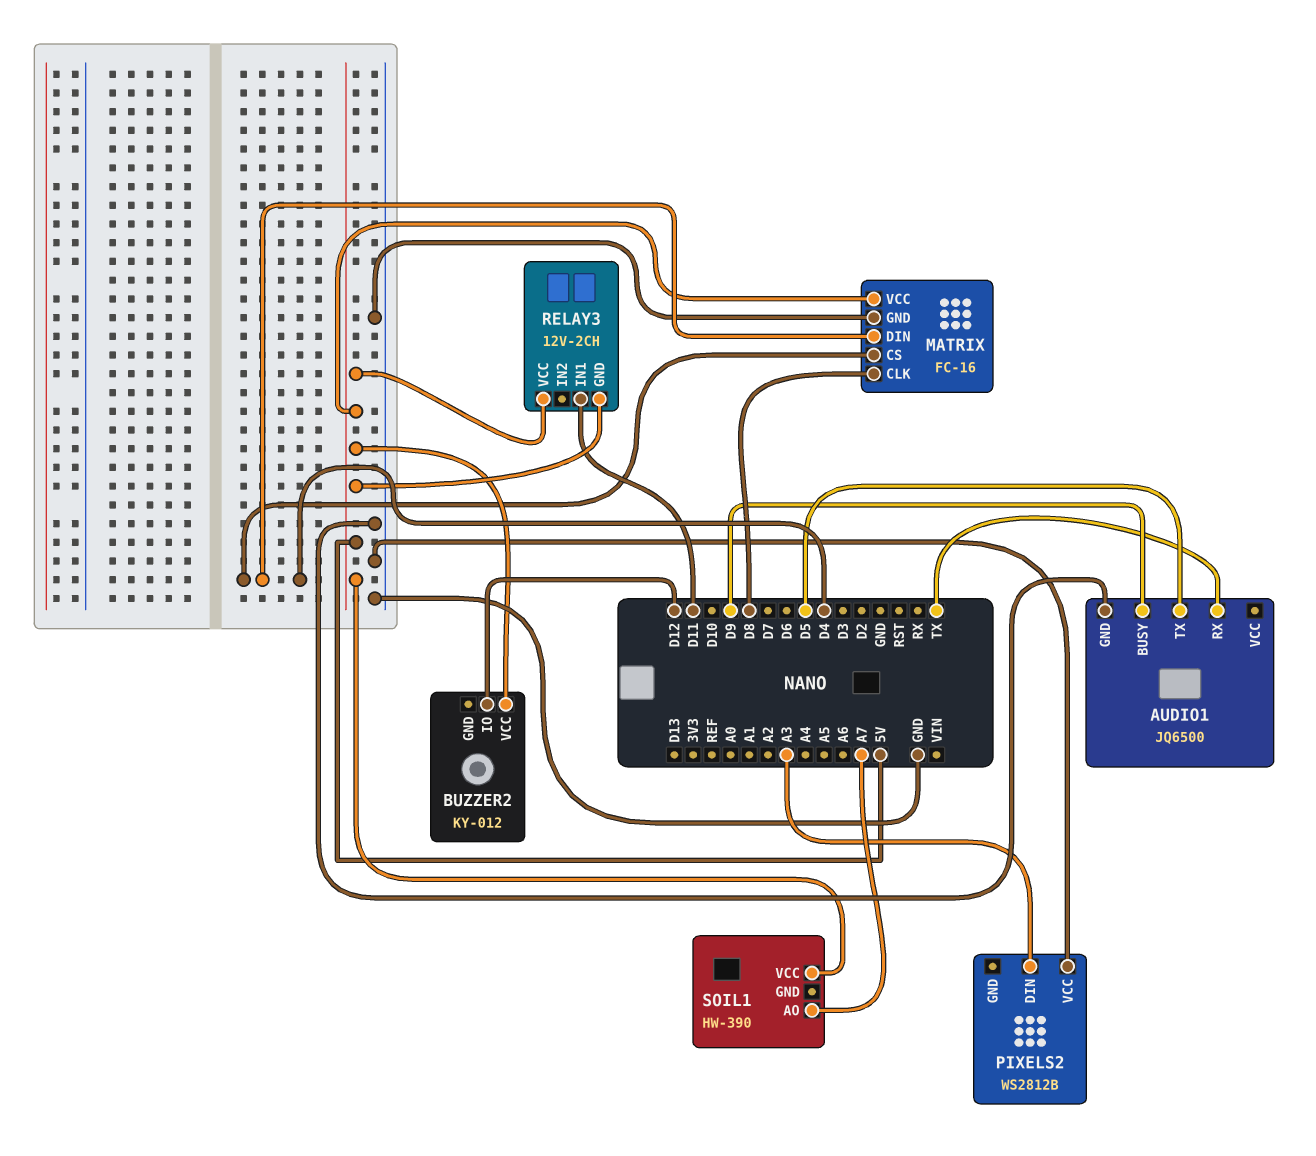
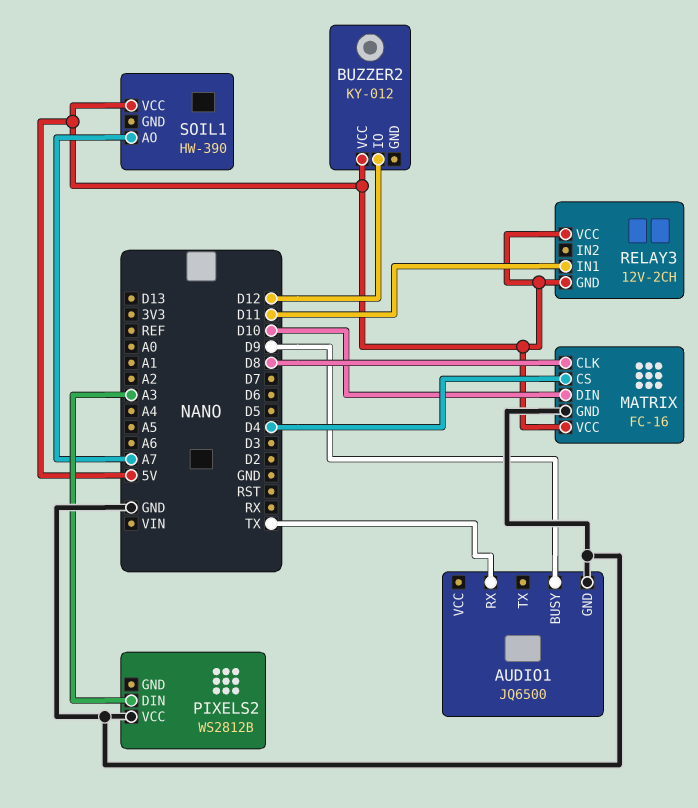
AUDIO1 pin TX: D5 -> none
MATRIX pin DIN: D4 -> D10

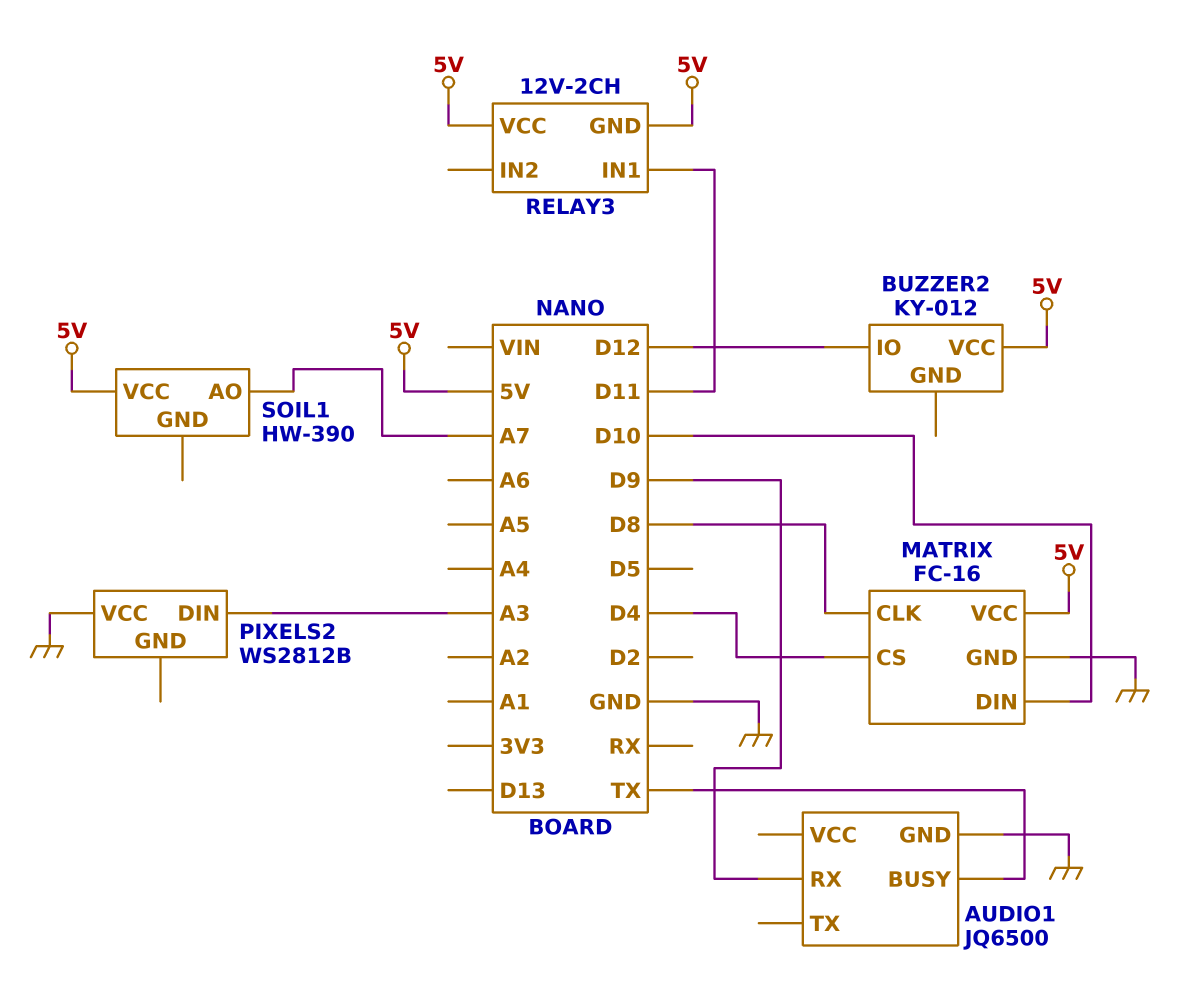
AUDIO1 pin BUSY: D9 -> TX
AUDIO1 pin RX: TX -> D9

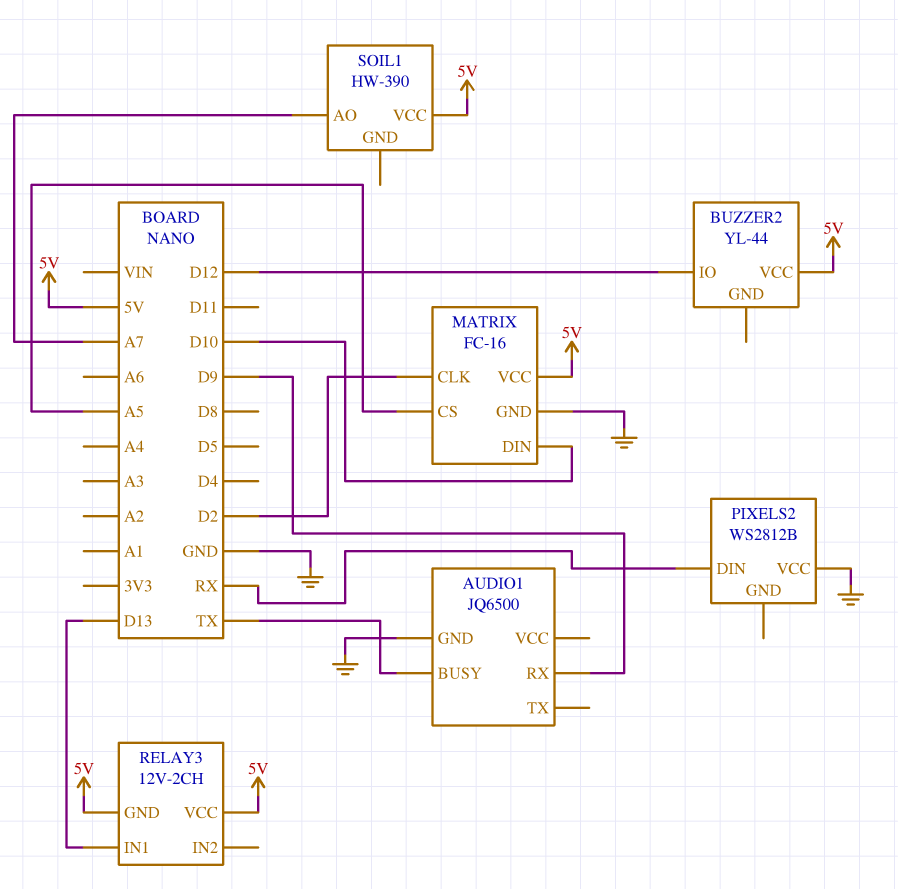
BUZZER2: KY-012 -> YL-44
MATRIX pin CLK: D8 -> D2
MATRIX pin CS: D4 -> A5
PIXELS2 pin DIN: A3 -> RX
RELAY3 pin IN1: D11 -> D13

